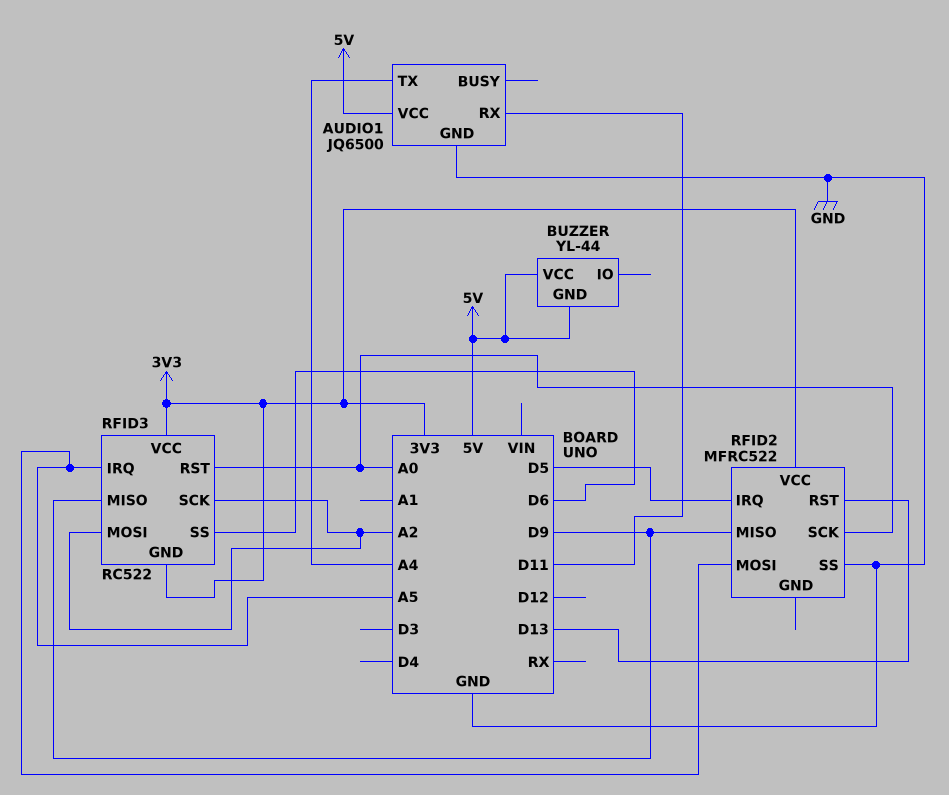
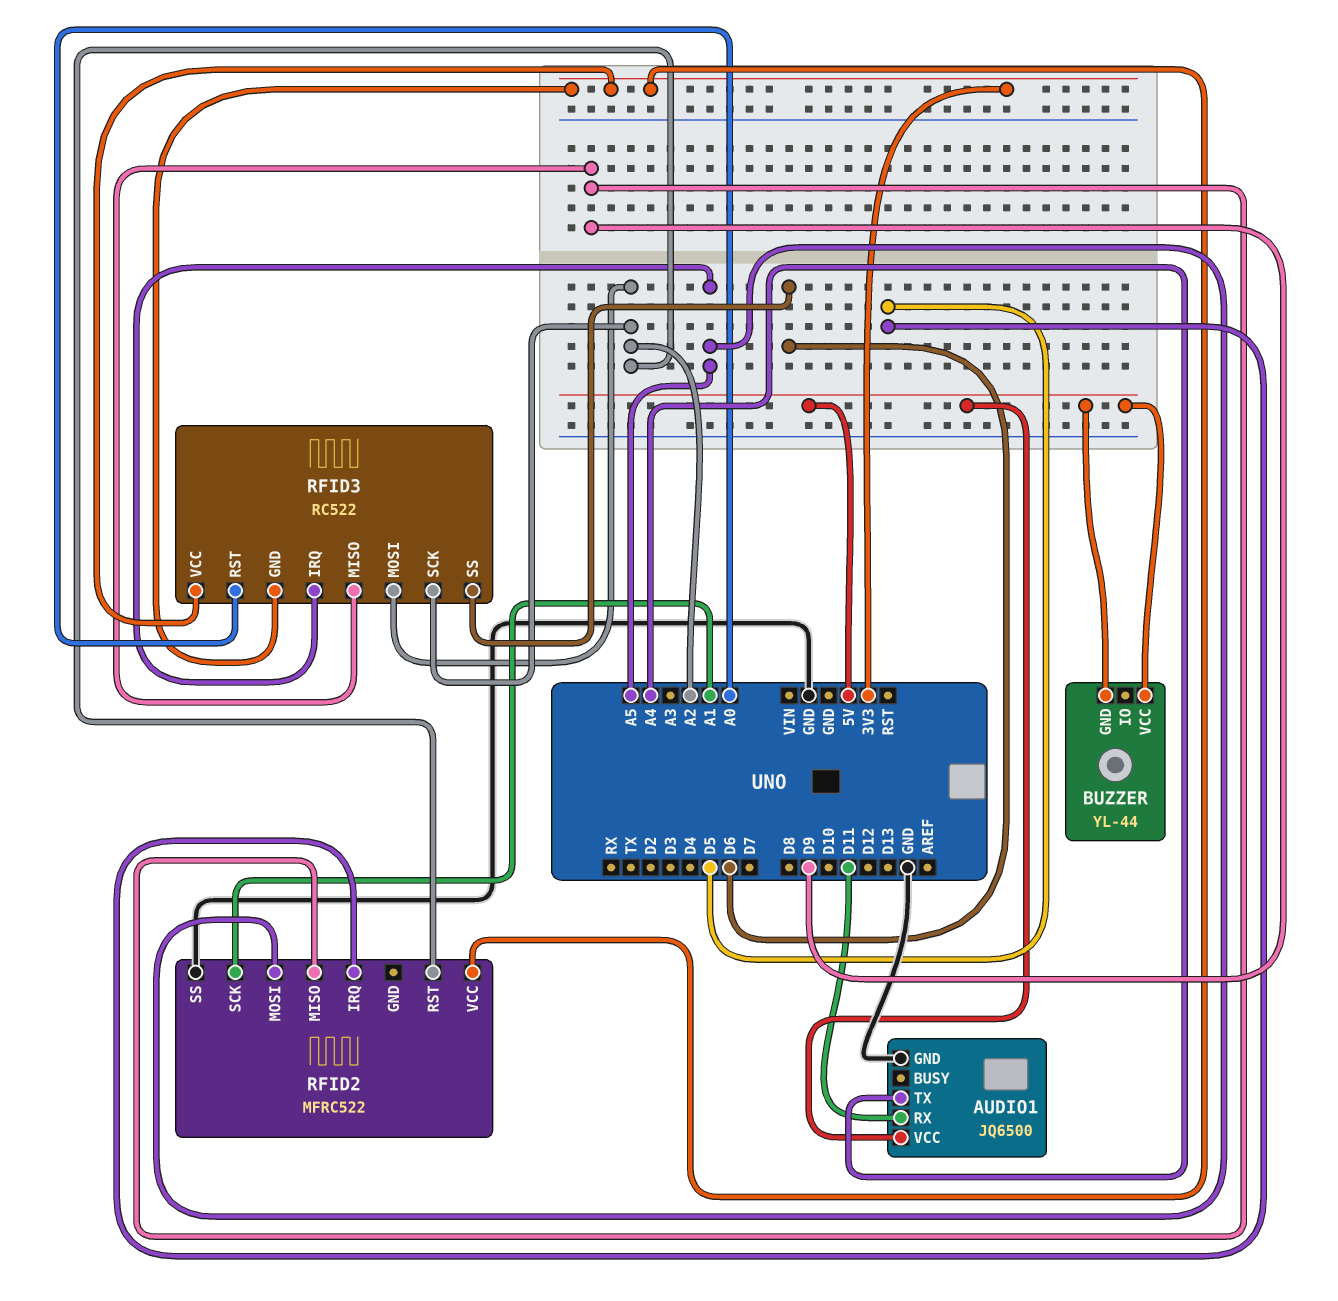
RFID2 pin RST: D13 -> A2
RFID2 pin SCK: A0 -> A1

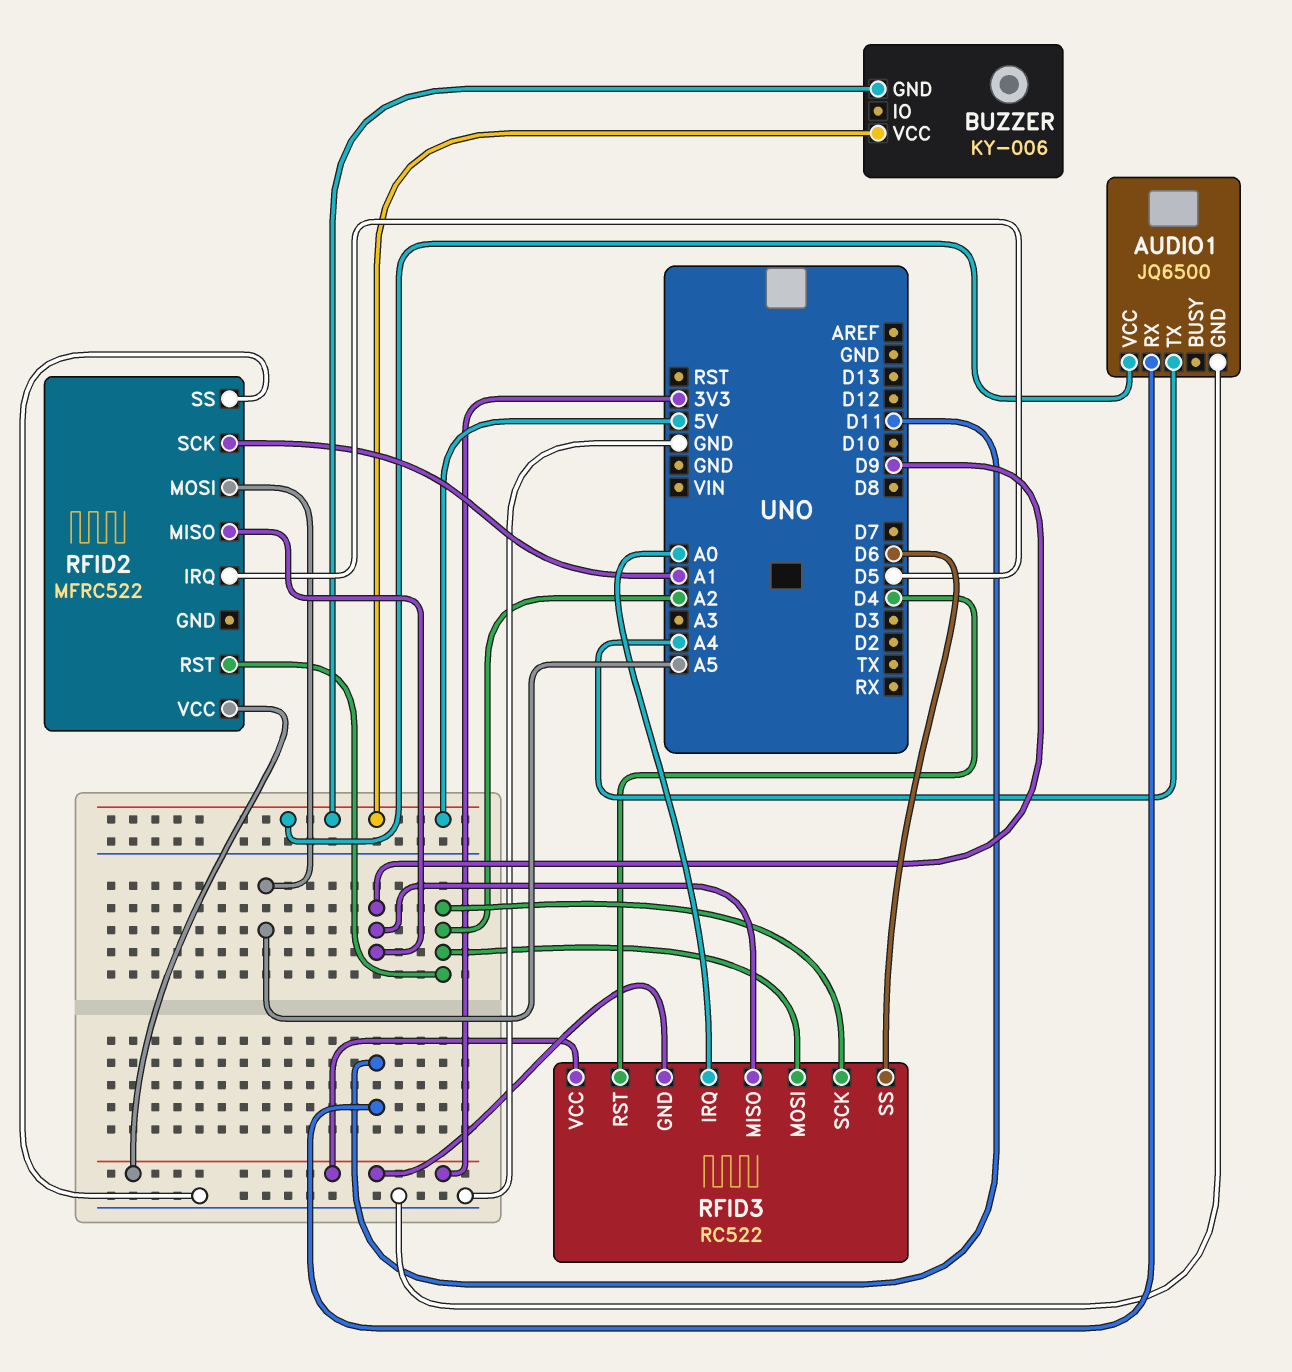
BUZZER: YL-44 -> KY-006
RFID3 pin IRQ: A5 -> A0
RFID3 pin RST: A0 -> D4

